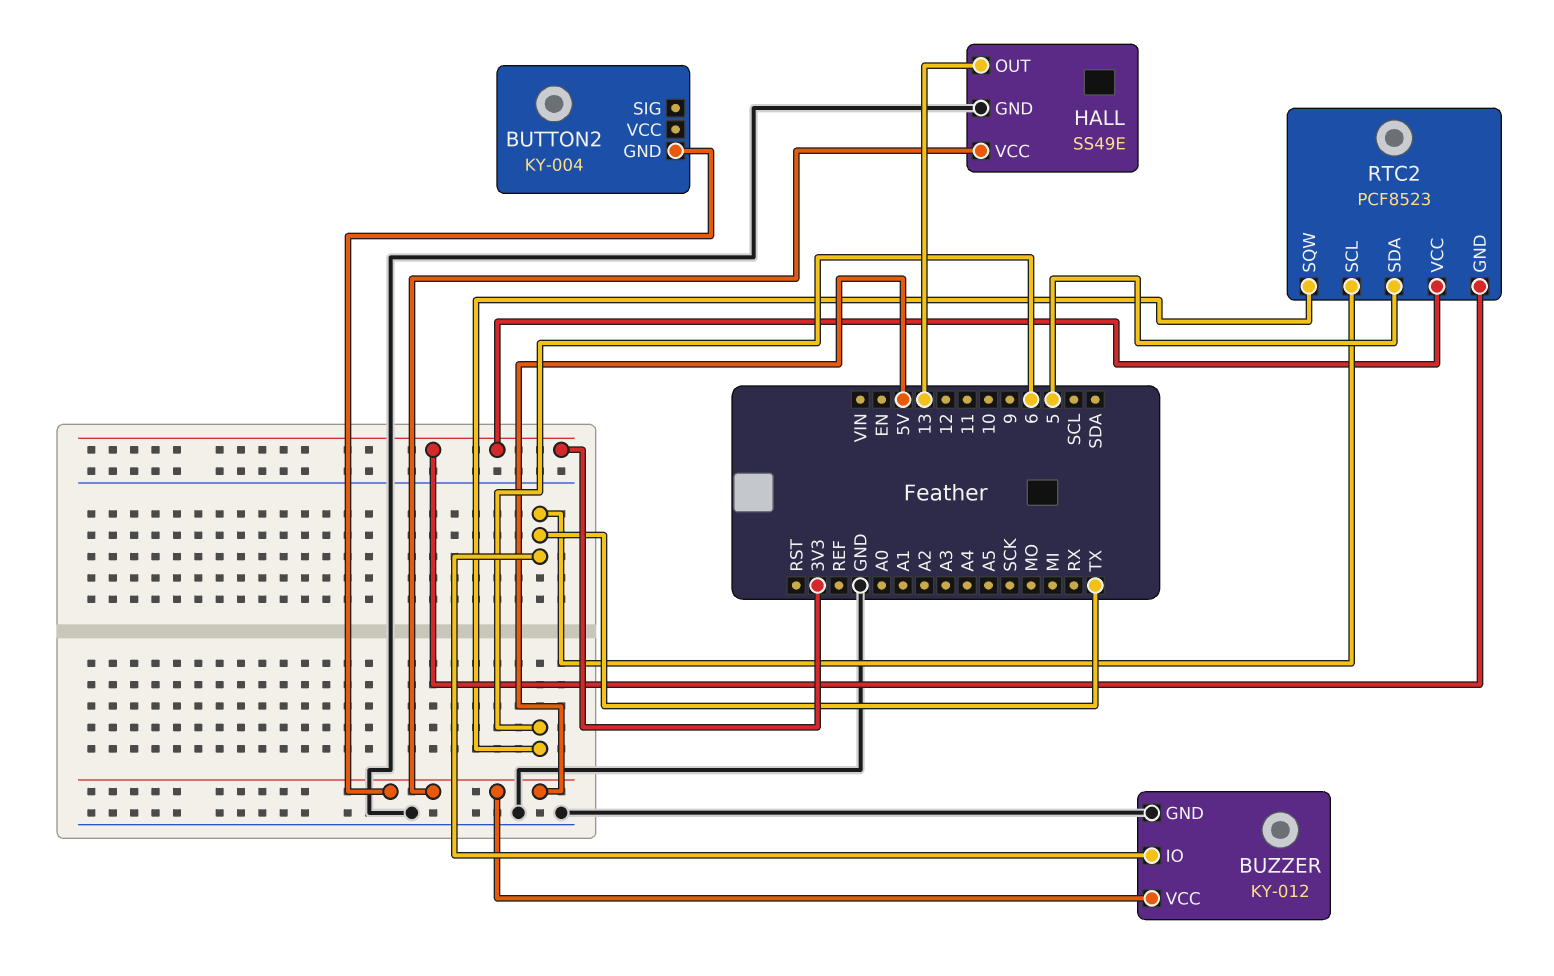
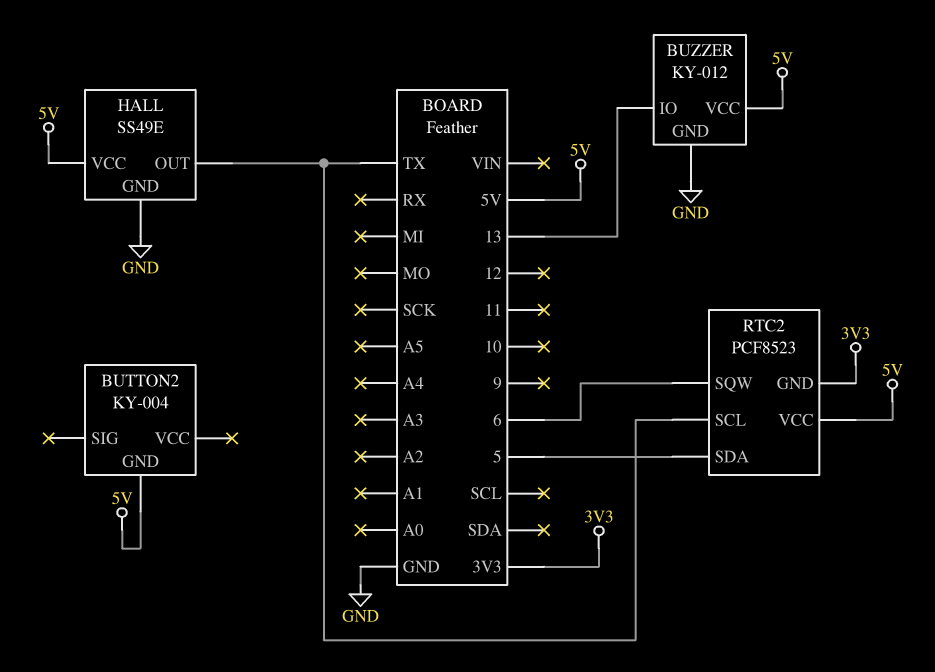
BUZZER pin IO: TX -> 13
HALL pin OUT: 13 -> TX
RTC2 pin VCC: 3V3 -> 5V

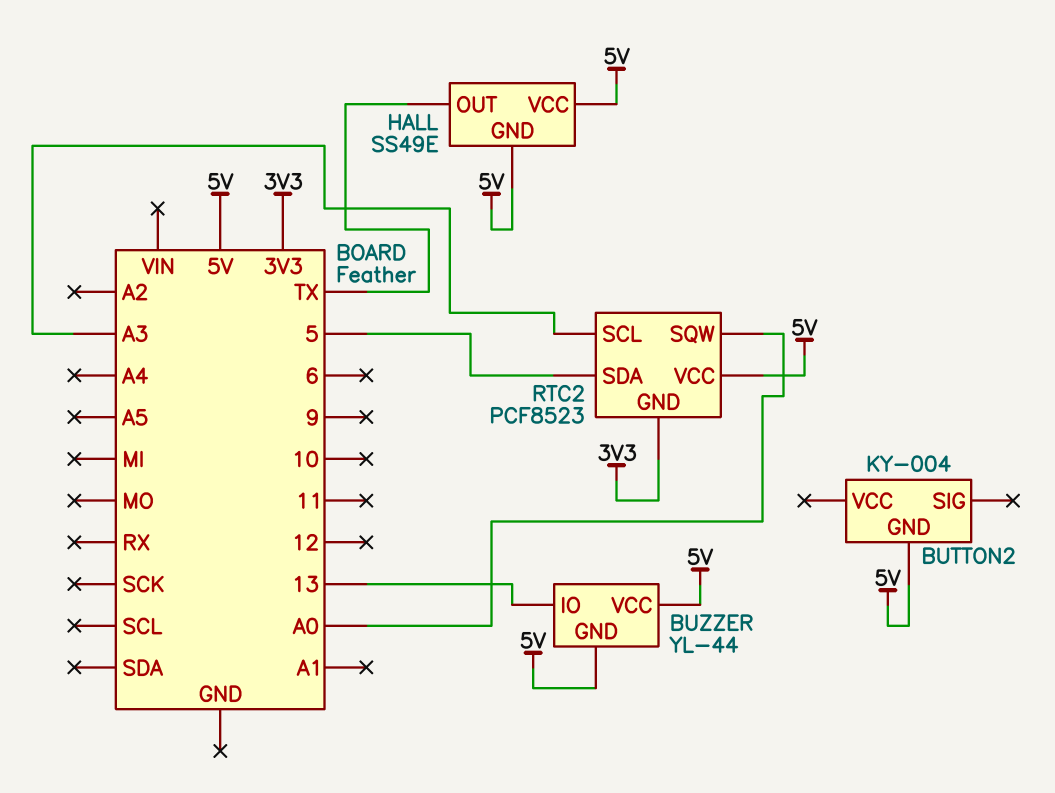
BUZZER: KY-012 -> YL-44
BUZZER pin GND: GND -> 5V
HALL pin GND: GND -> 5V
RTC2 pin SCL: TX -> A3
RTC2 pin SQW: 6 -> A0

